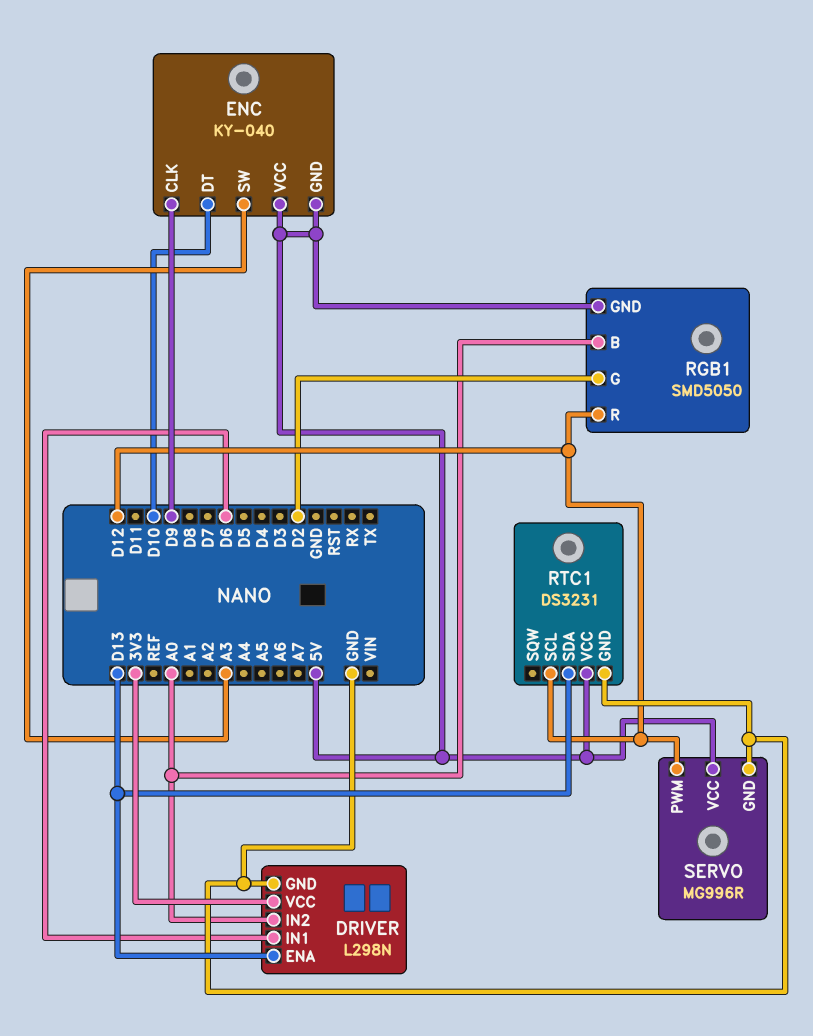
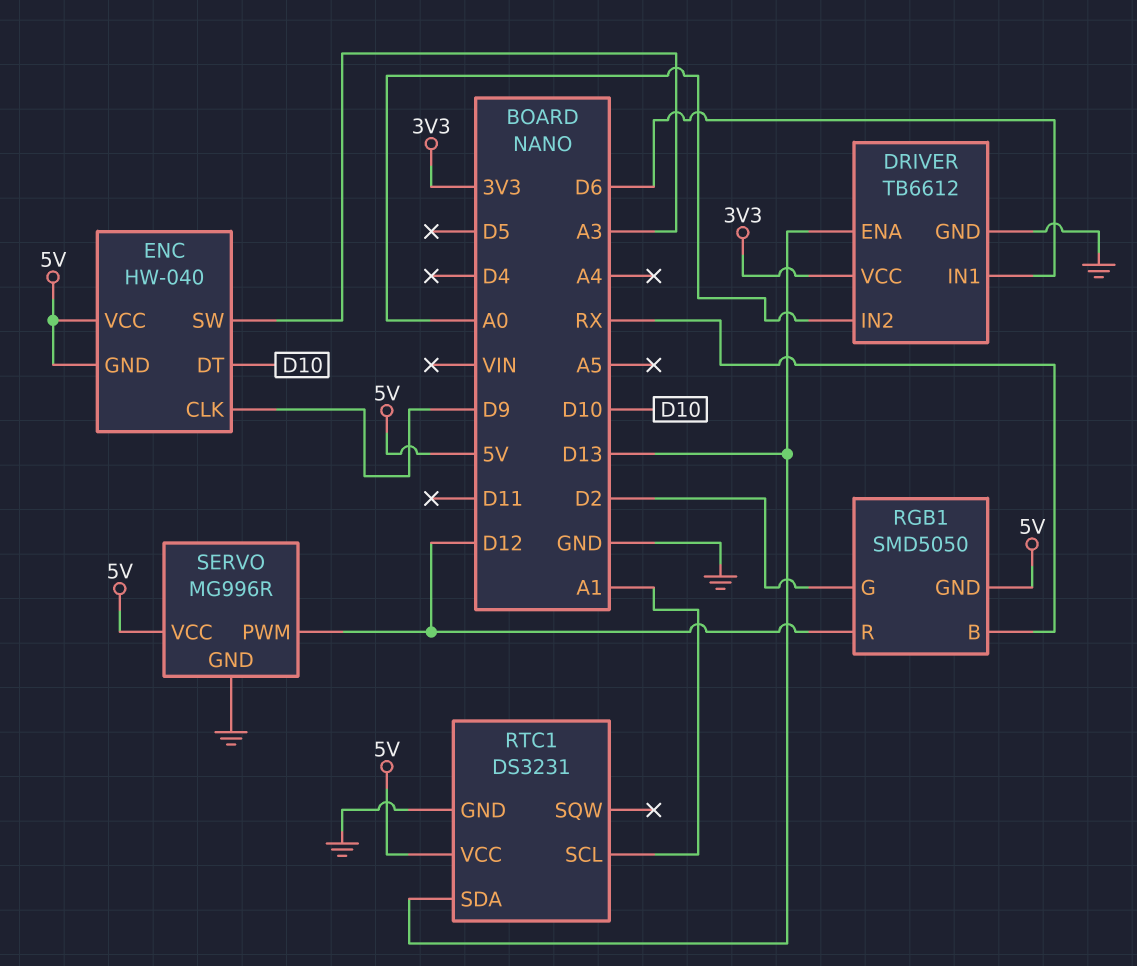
DRIVER: L298N -> TB6612
ENC: KY-040 -> HW-040
RGB1 pin B: A0 -> RX
RTC1 pin SCL: D12 -> A1

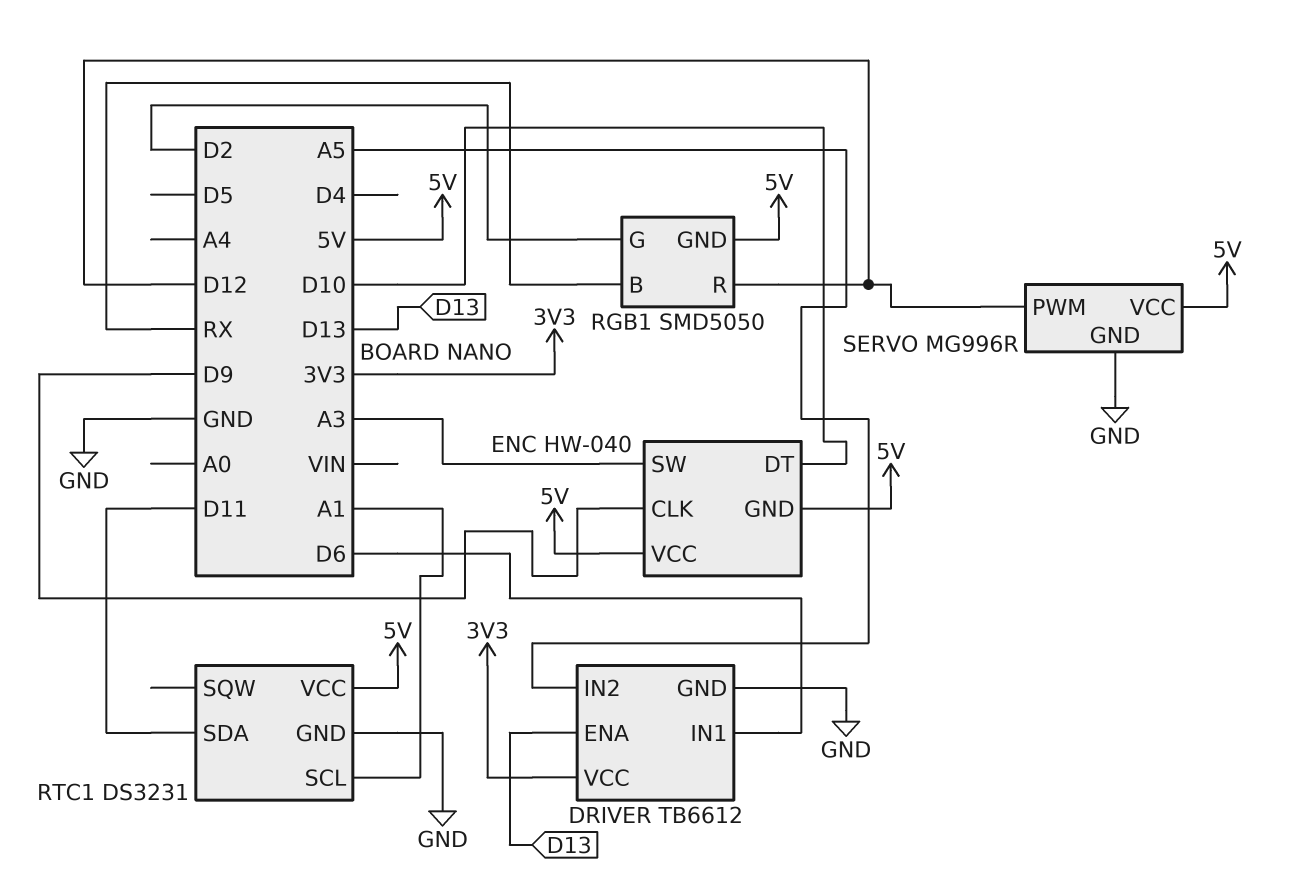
DRIVER pin IN2: A0 -> A5
RTC1 pin SDA: D13 -> D11

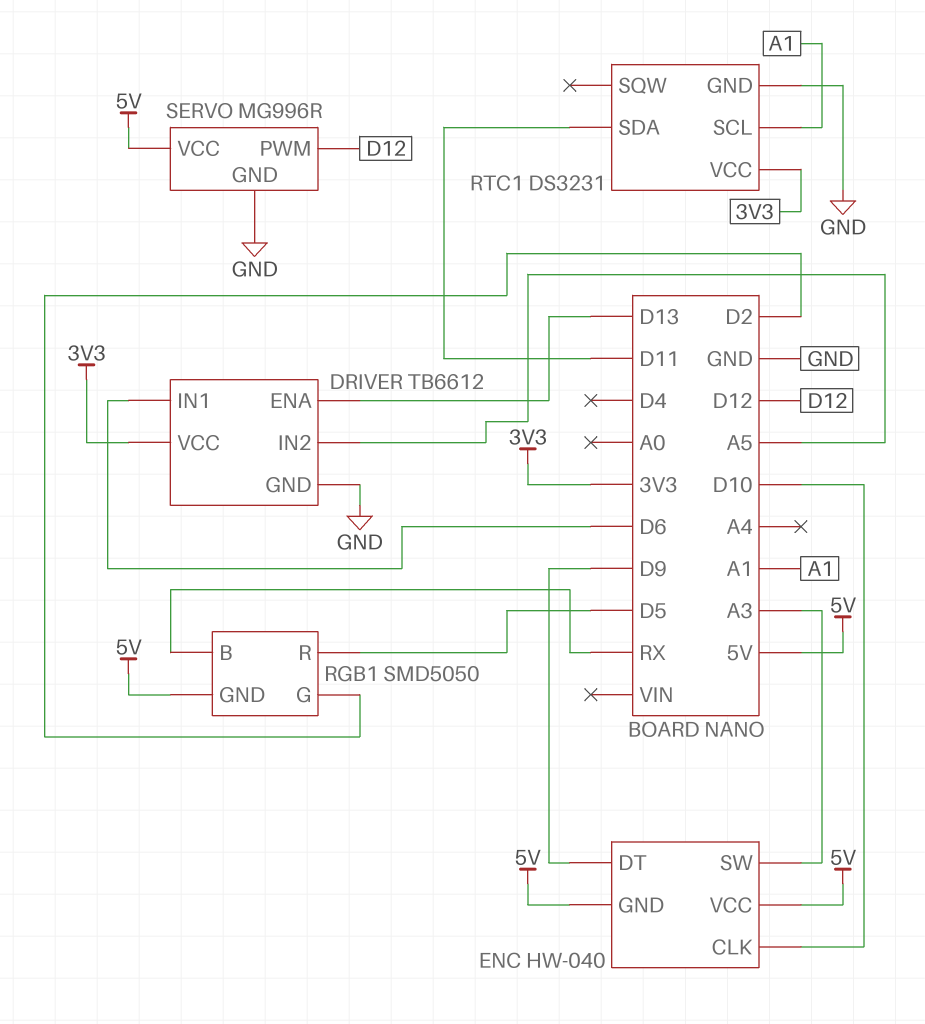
ENC pin CLK: D9 -> D10
ENC pin DT: D10 -> D9
RGB1 pin R: D12 -> D5
RTC1 pin VCC: 5V -> 3V3

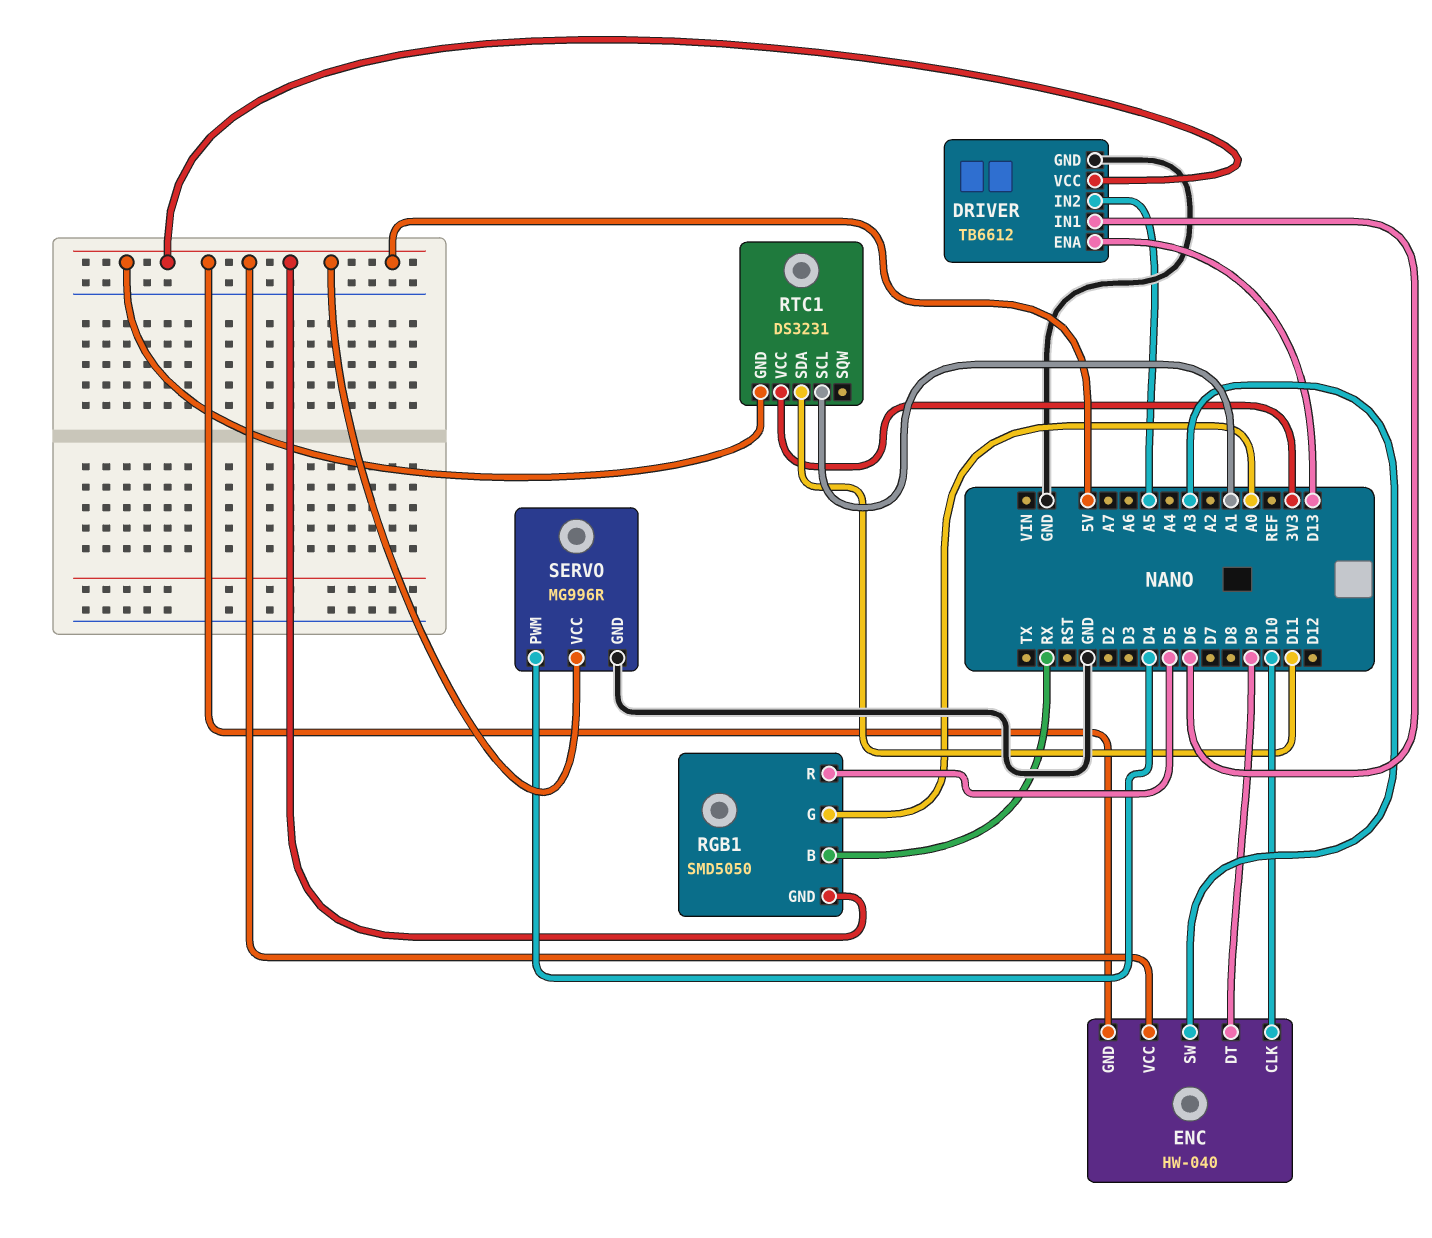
DRIVER pin VCC: 3V3 -> 5V
RGB1 pin G: D2 -> A0
RTC1 pin GND: GND -> 5V
SERVO pin PWM: D12 -> D4

